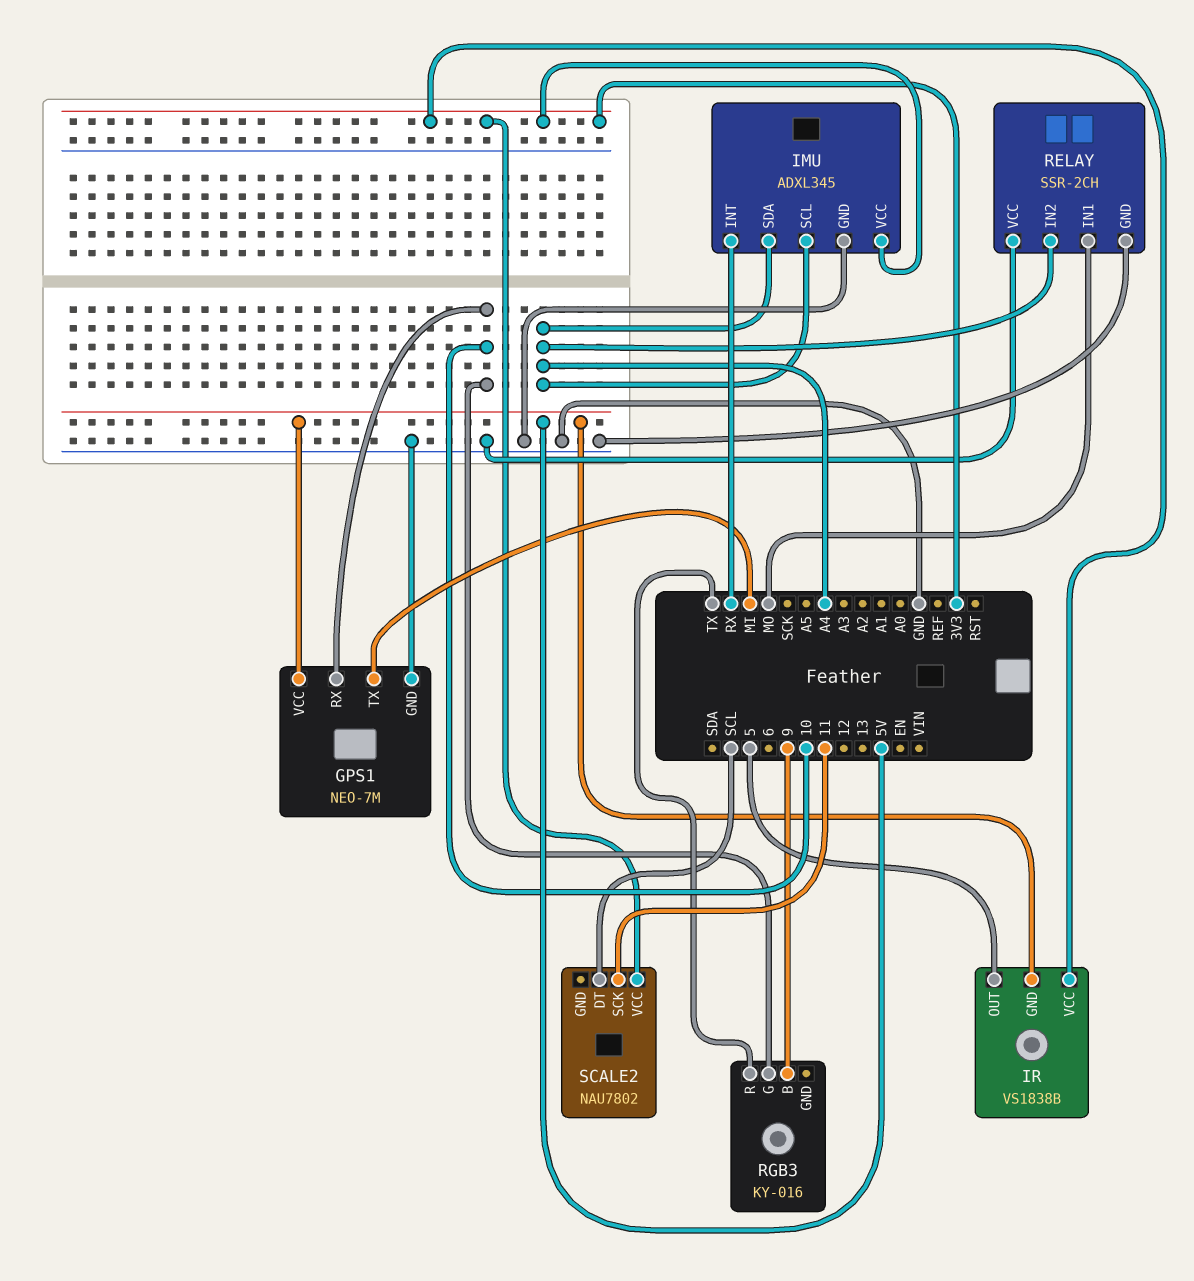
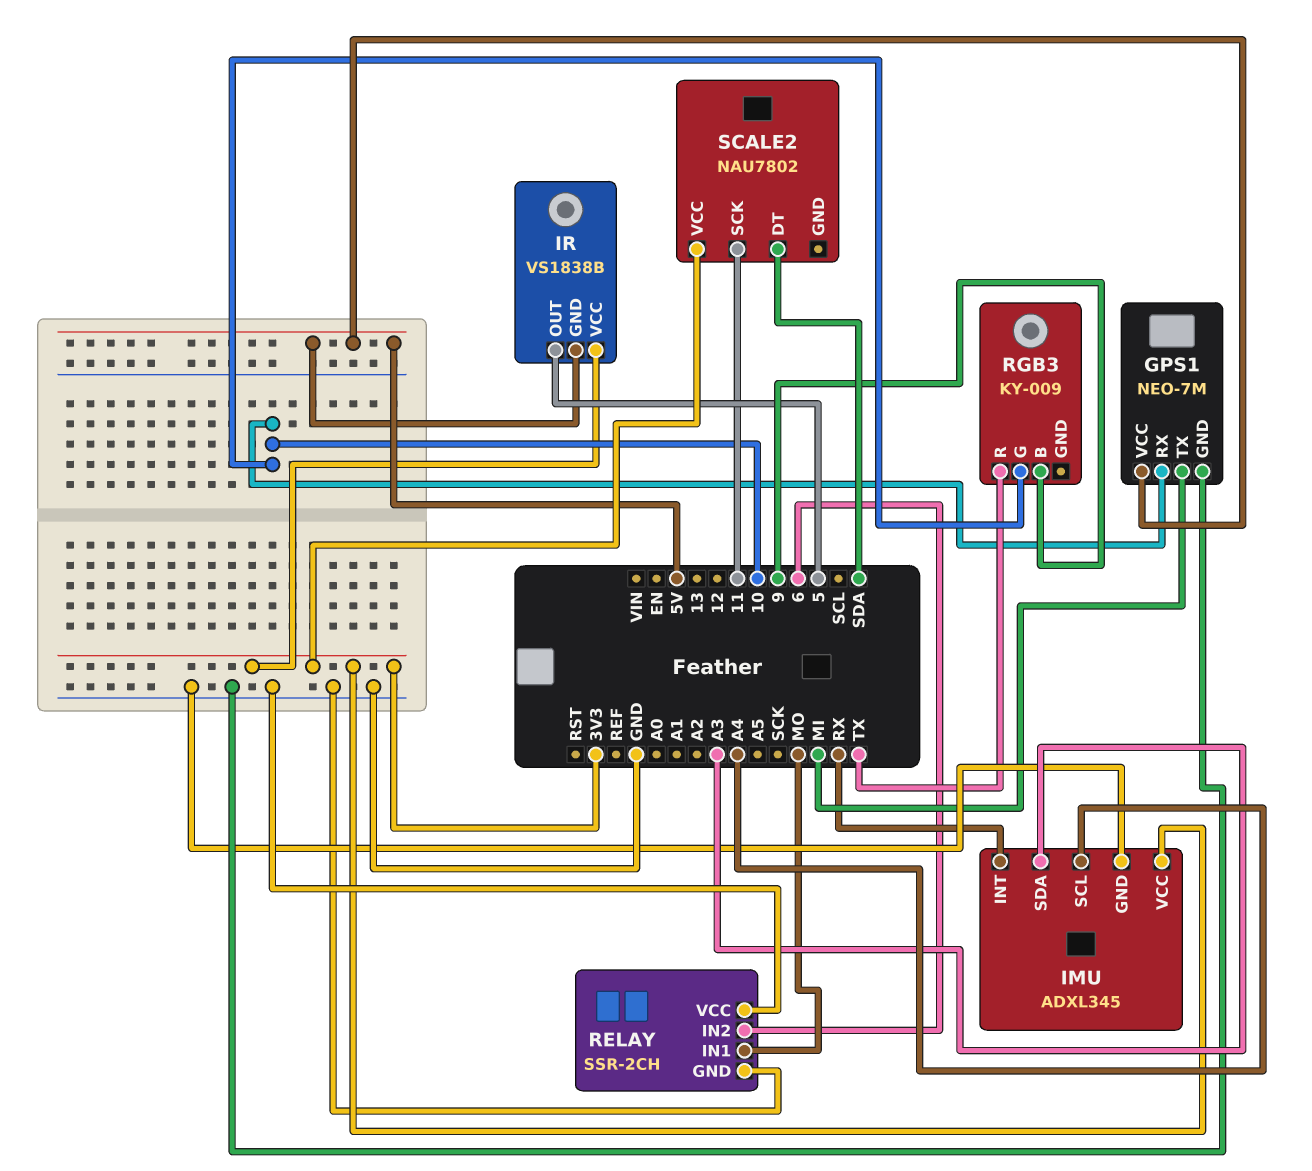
IMU pin SDA: A4 -> A3
RELAY pin IN2: A4 -> 6
RGB3: KY-016 -> KY-009
SCALE2 pin DT: SCL -> SDA

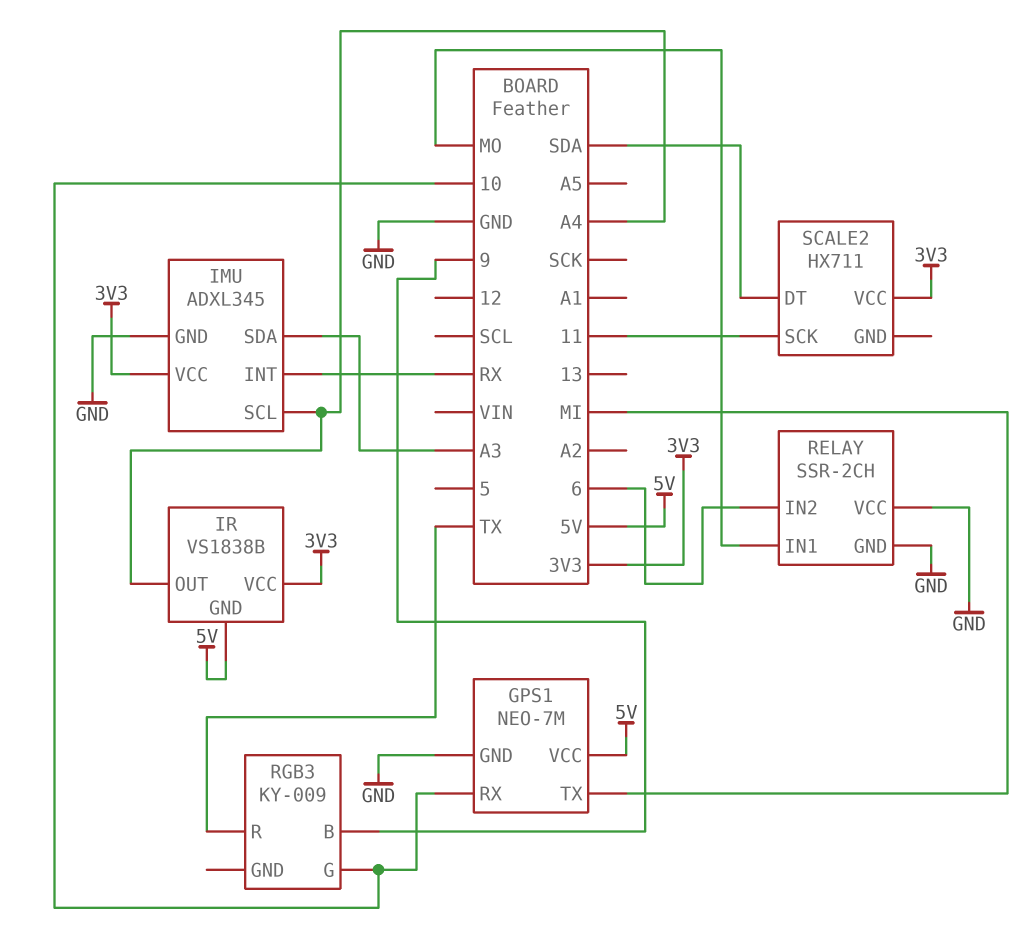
IR pin OUT: 5 -> A4
SCALE2: NAU7802 -> HX711

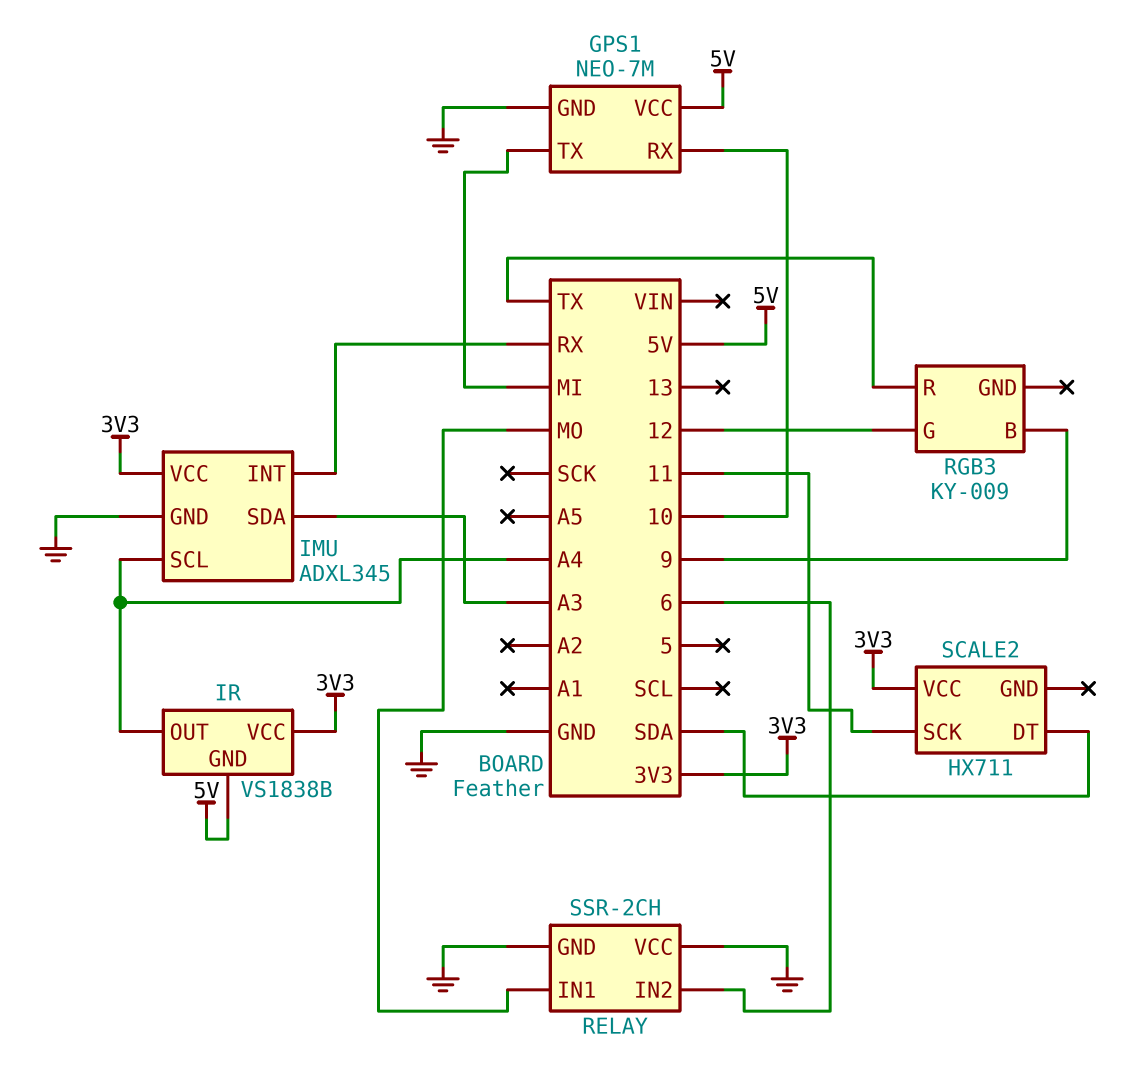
RGB3 pin G: 10 -> 12

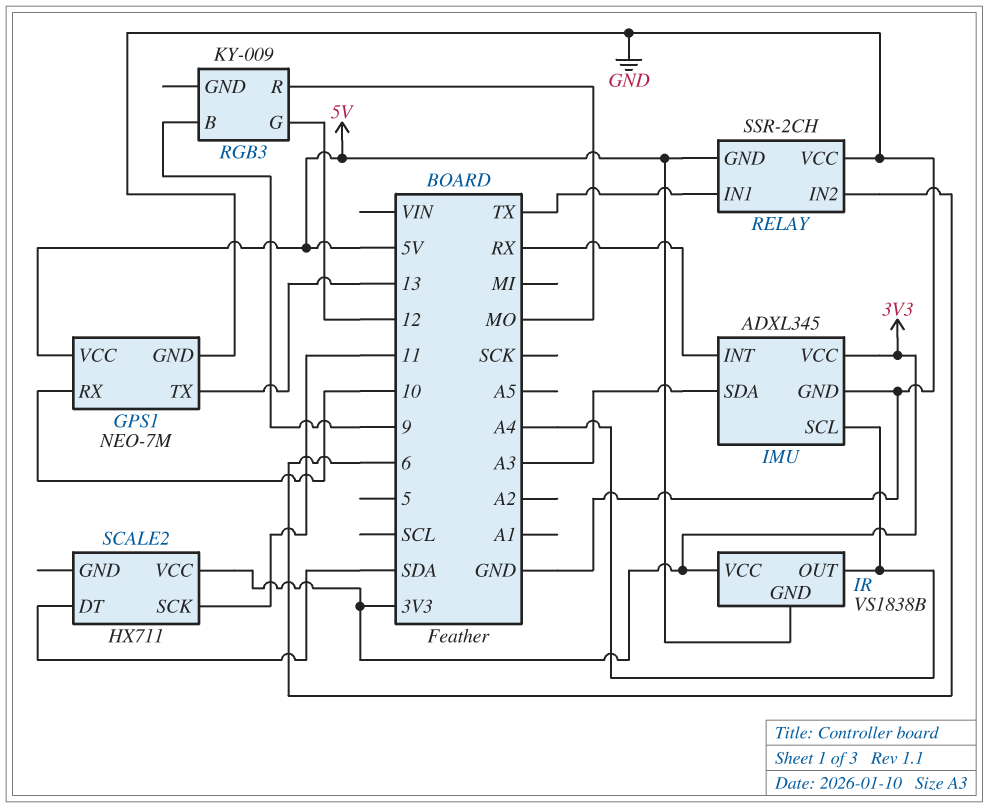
GPS1 pin TX: MI -> 13
RELAY pin GND: GND -> 5V
RELAY pin IN1: MO -> TX
RGB3 pin R: TX -> MO

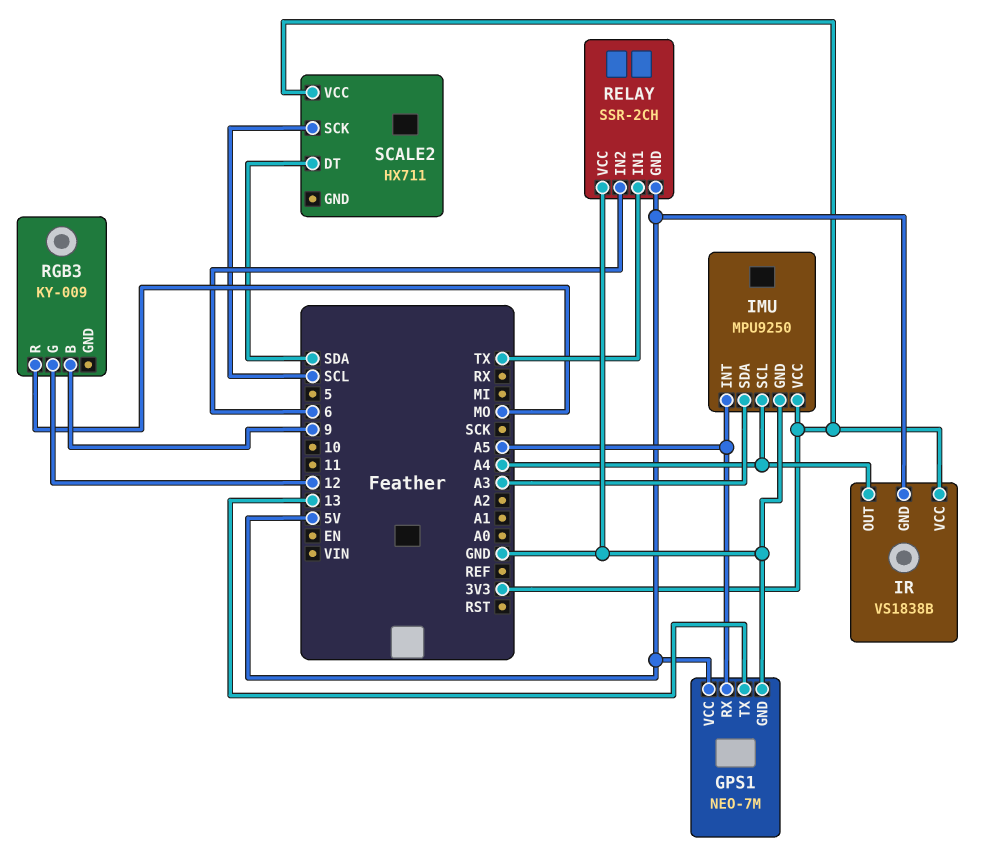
GPS1 pin RX: 10 -> A5
IMU: ADXL345 -> MPU9250
IMU pin INT: RX -> A5
SCALE2 pin SCK: 11 -> SCL

